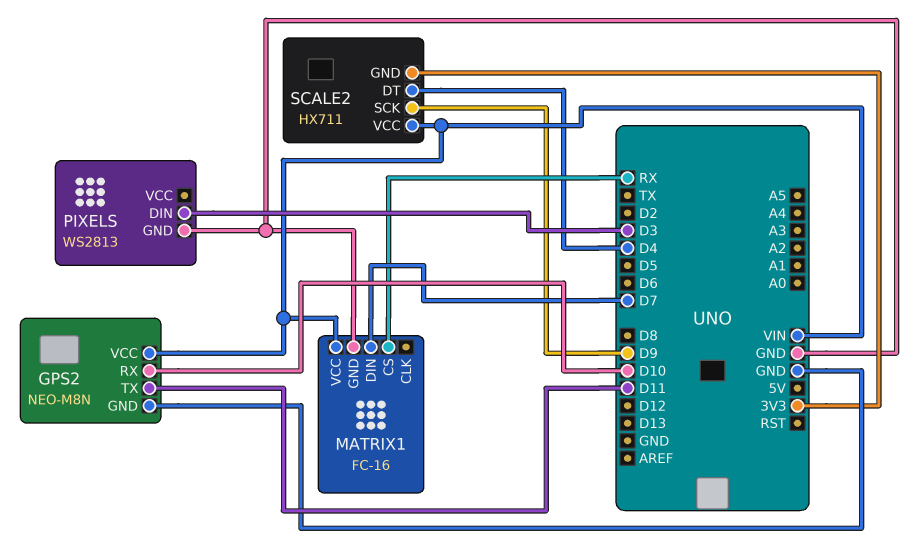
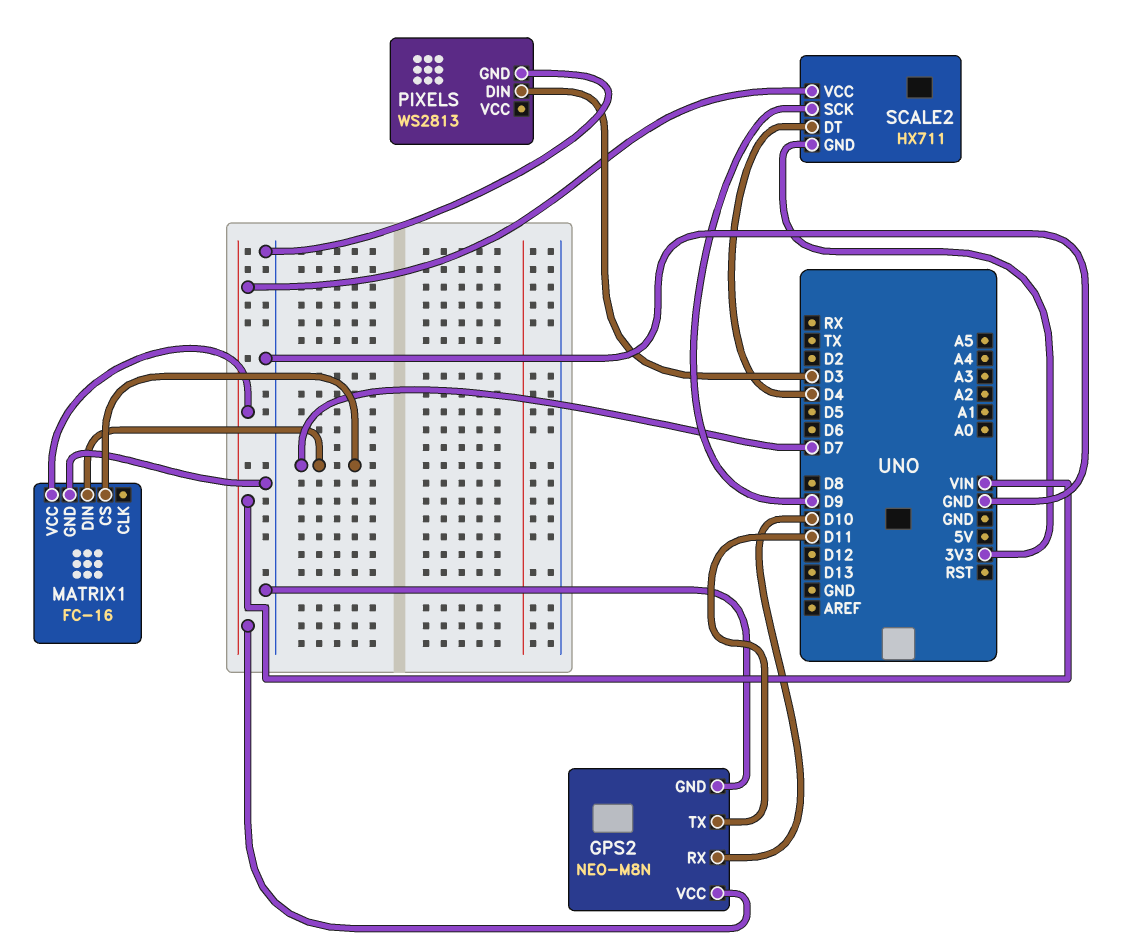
MATRIX1 pin CS: RX -> D7

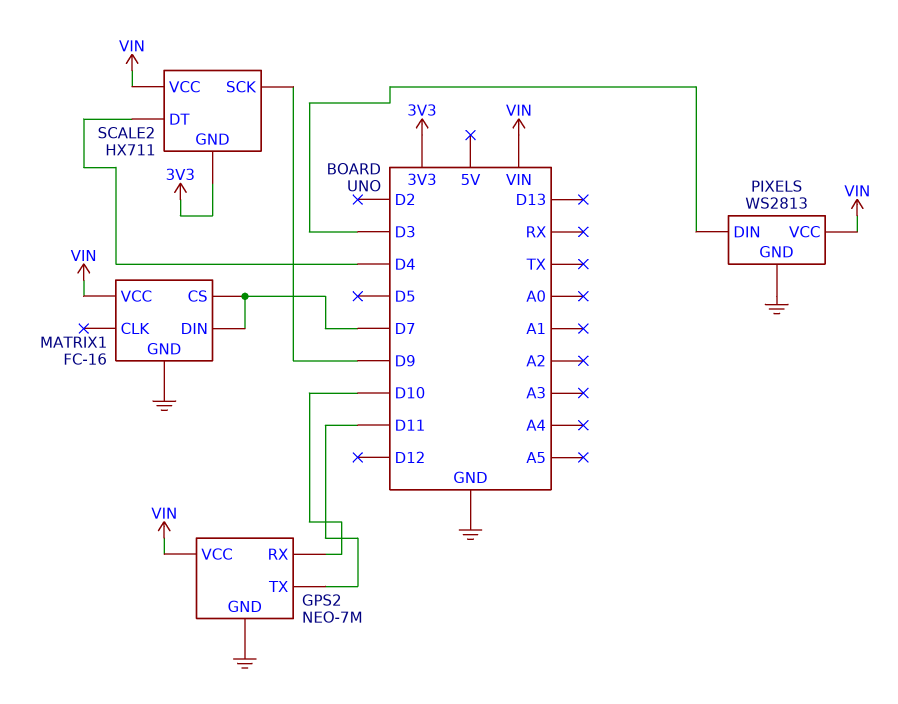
GPS2: NEO-M8N -> NEO-7M
PIXELS pin VCC: none -> VIN

